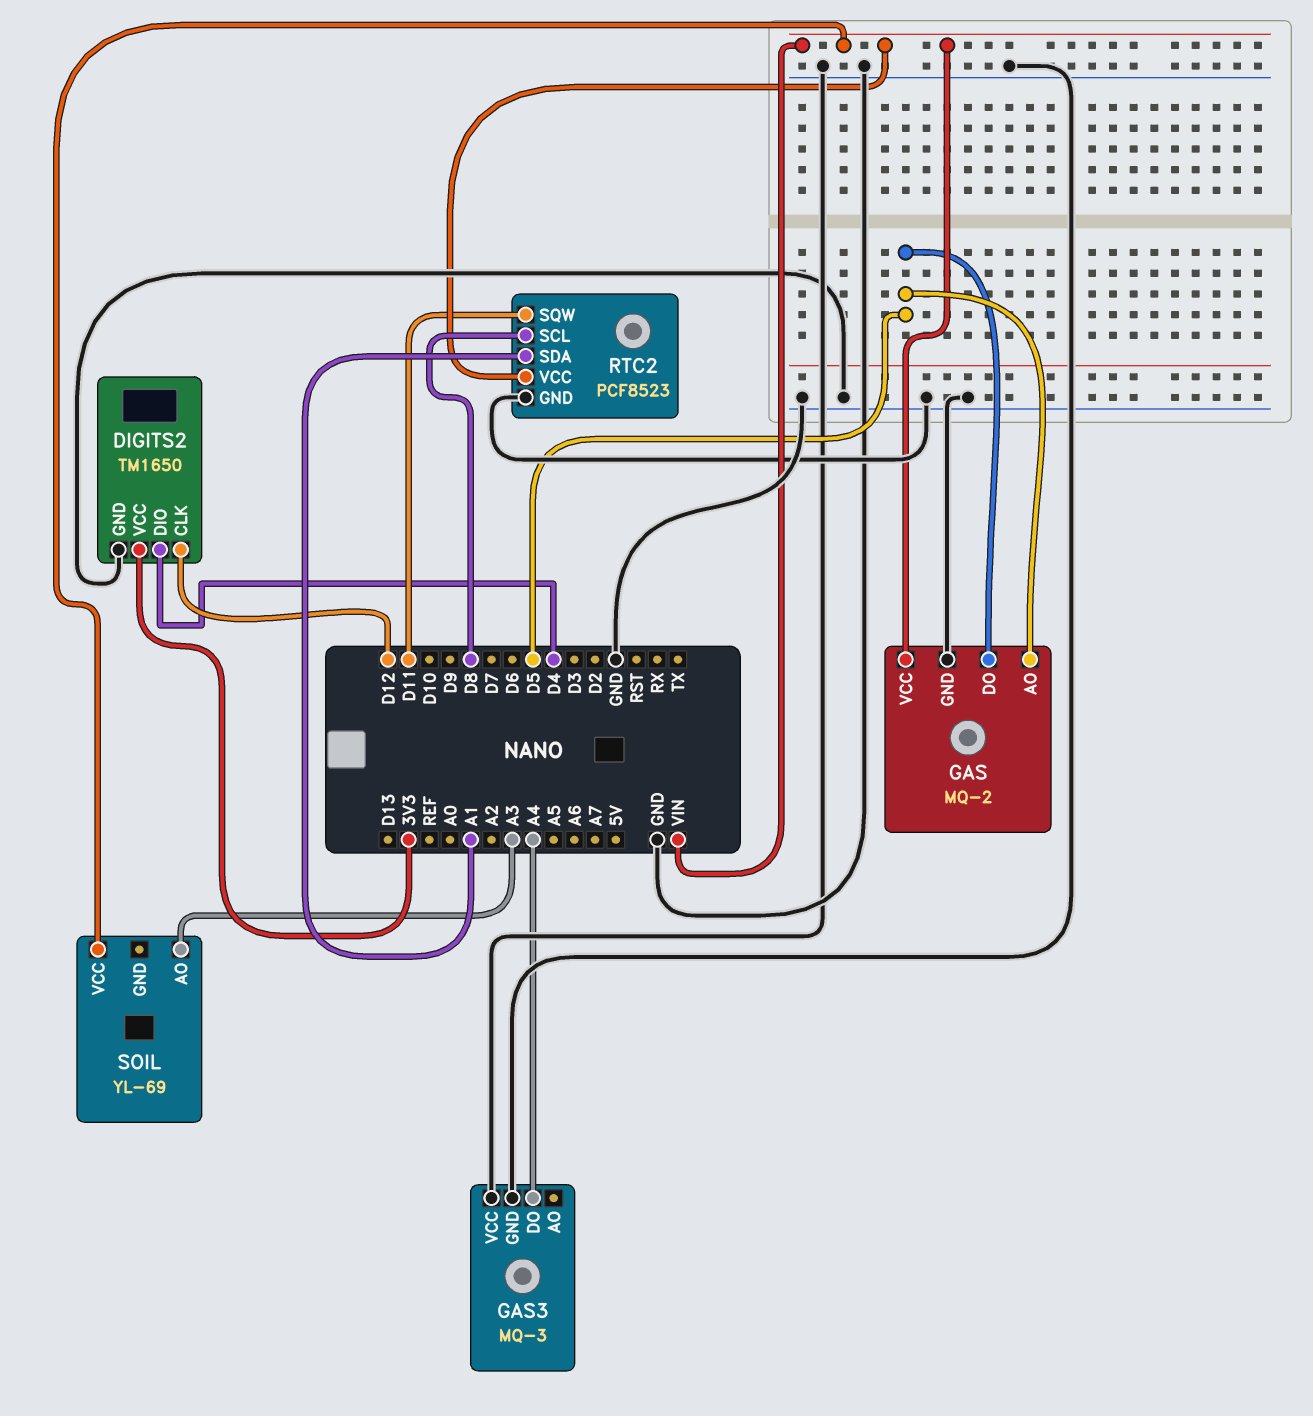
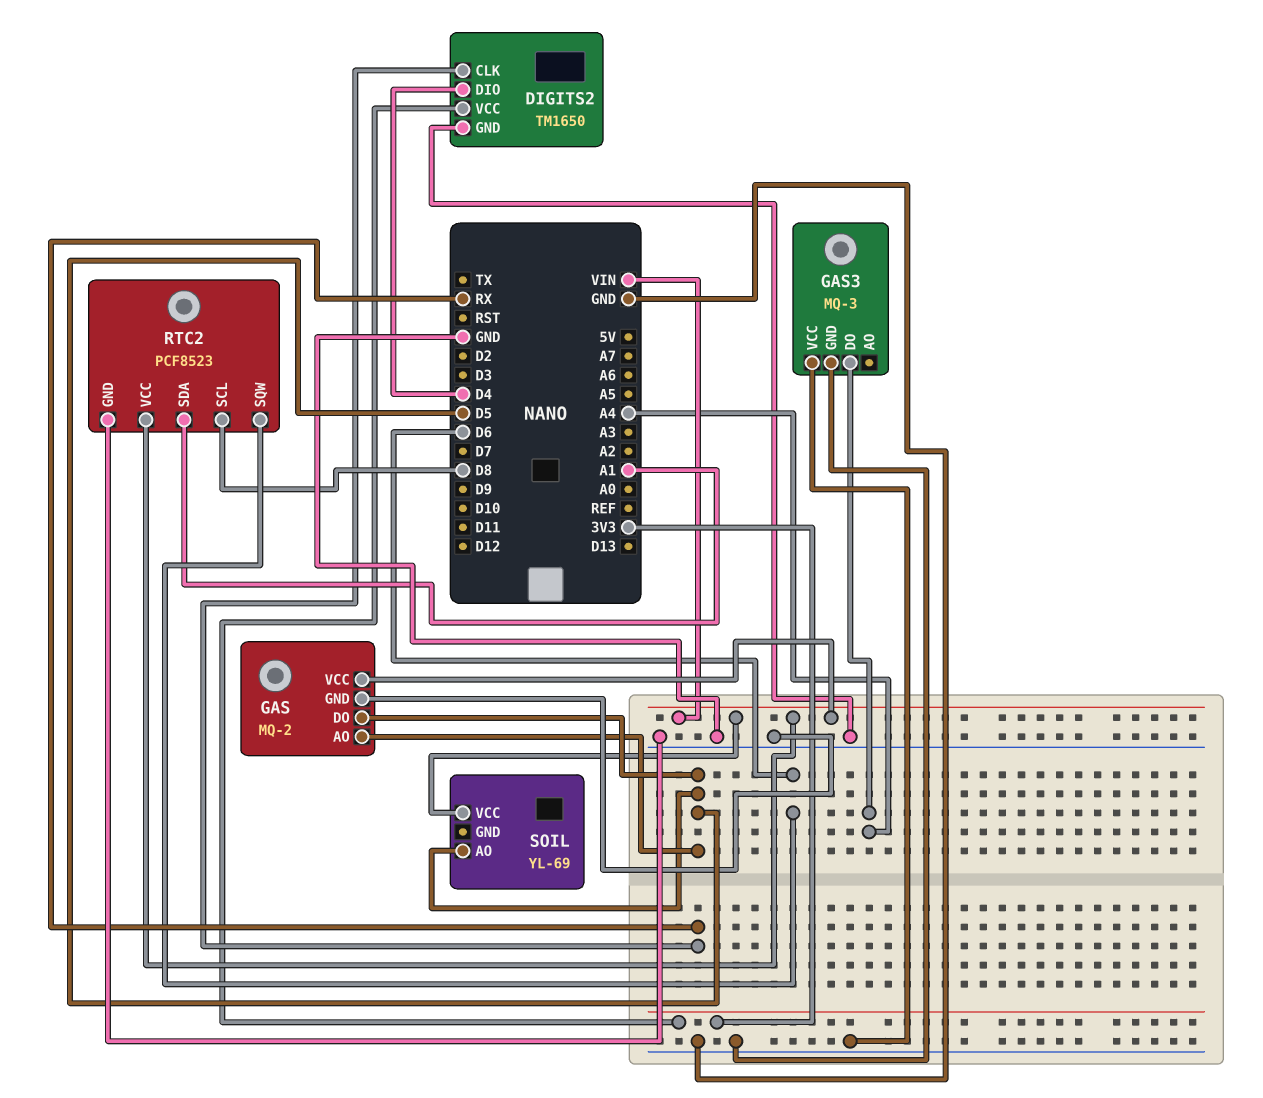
DIGITS2 pin CLK: D12 -> RX
RTC2 pin SQW: D11 -> D6
SOIL pin AO: A3 -> D5

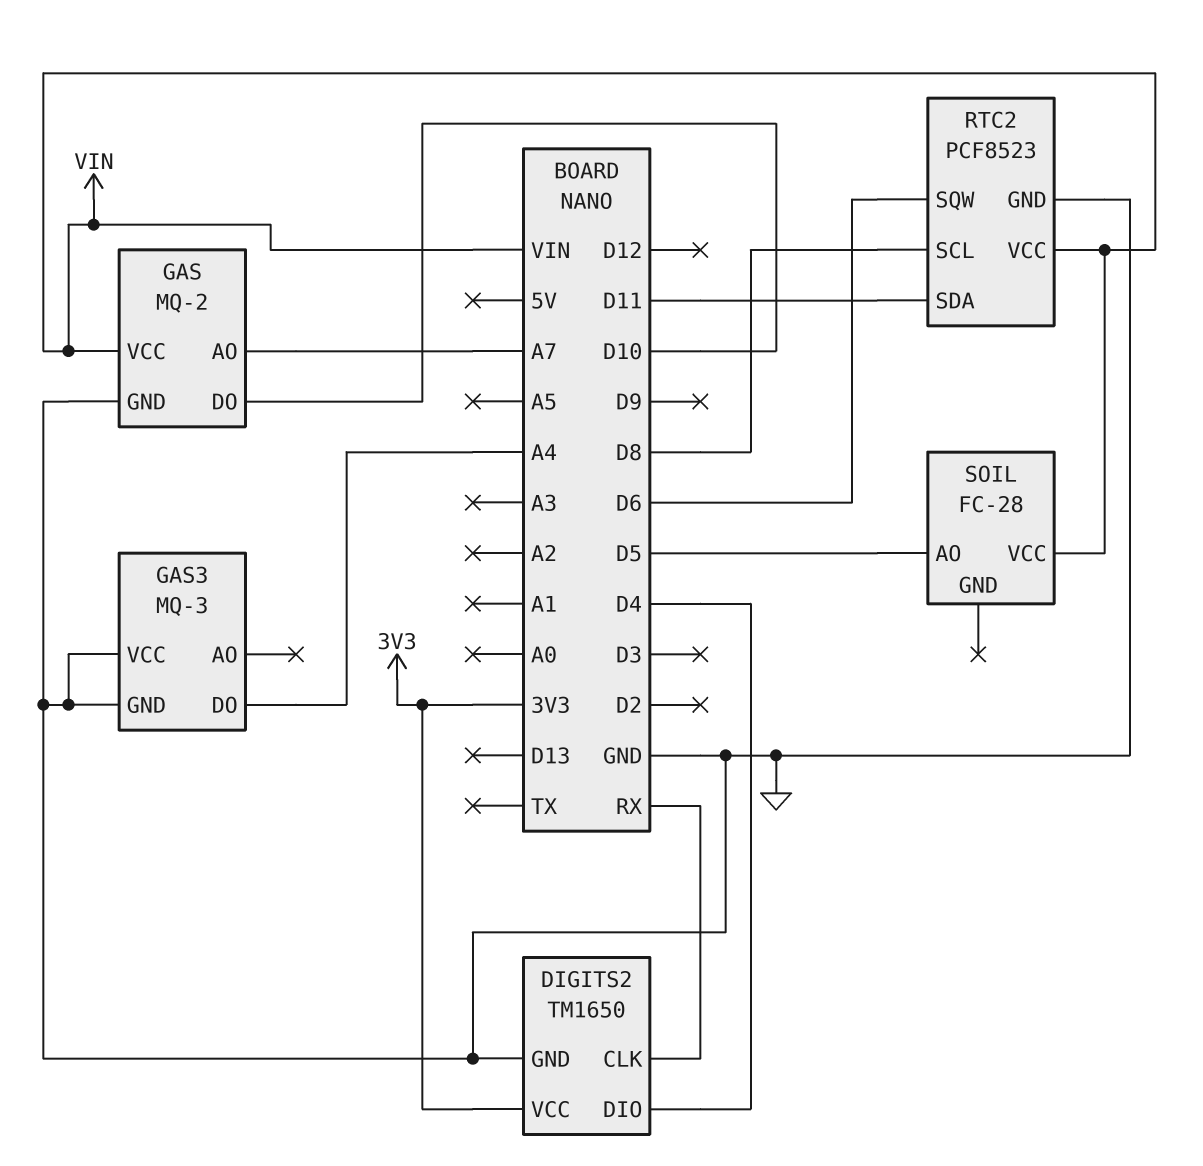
GAS pin AO: D5 -> A7
GAS pin DO: D5 -> D10
RTC2 pin SDA: A1 -> D11
SOIL: YL-69 -> FC-28

